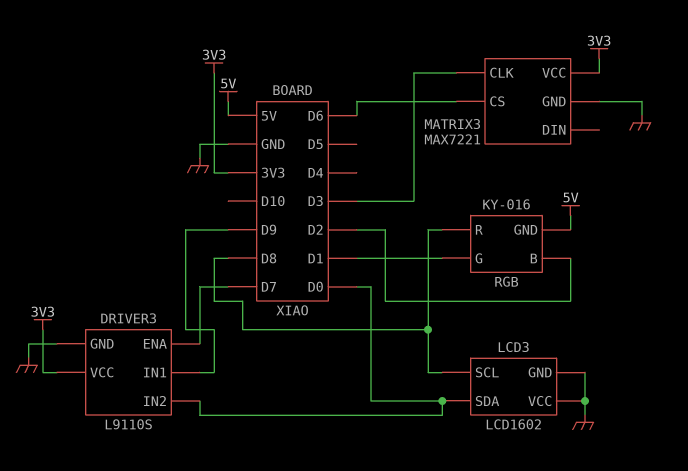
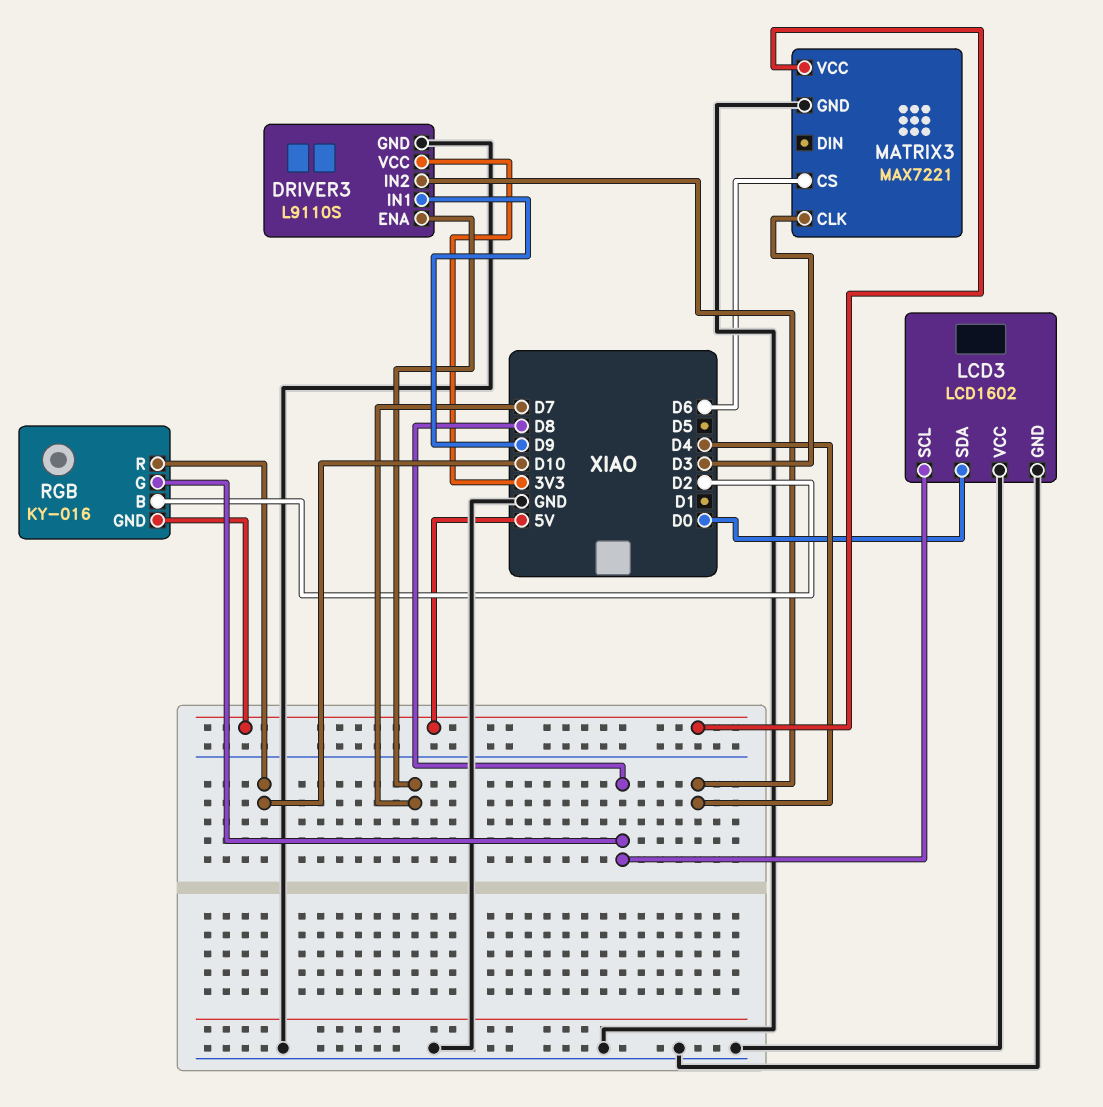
DRIVER3 pin IN2: D0 -> D4
MATRIX3 pin VCC: 3V3 -> 5V
RGB pin G: D1 -> D8
RGB pin R: D8 -> D10

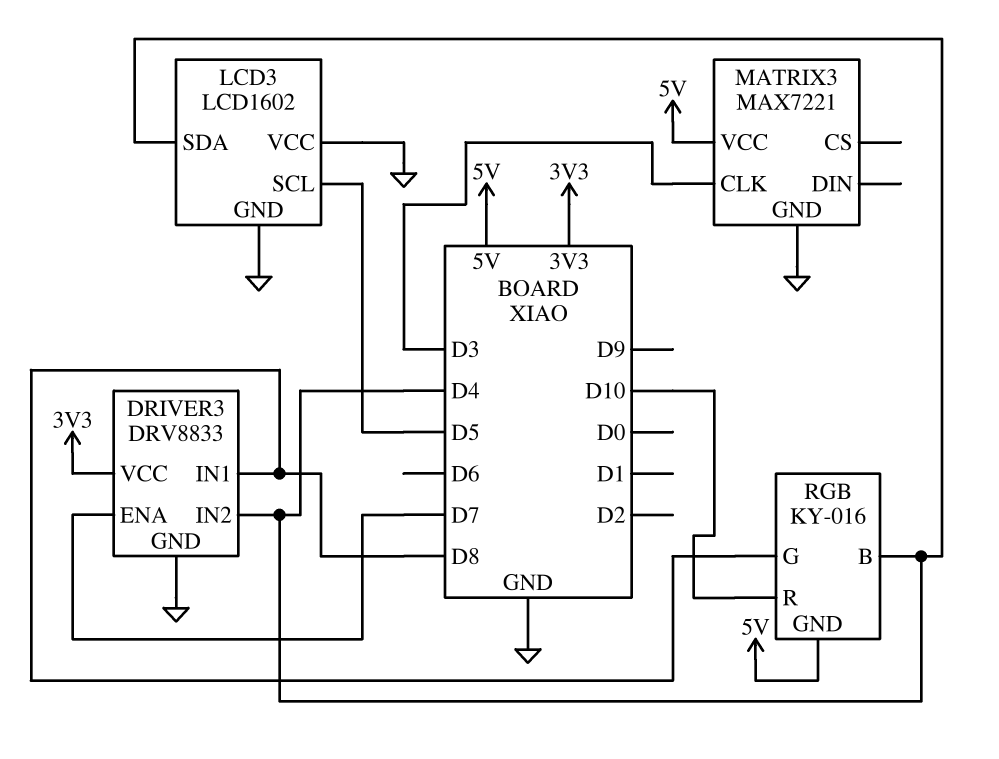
DRIVER3: L9110S -> DRV8833
DRIVER3 pin IN1: D9 -> D8
LCD3 pin SCL: D8 -> D5
LCD3 pin SDA: D0 -> D4
MATRIX3 pin CS: D6 -> none
RGB pin B: D2 -> D4

